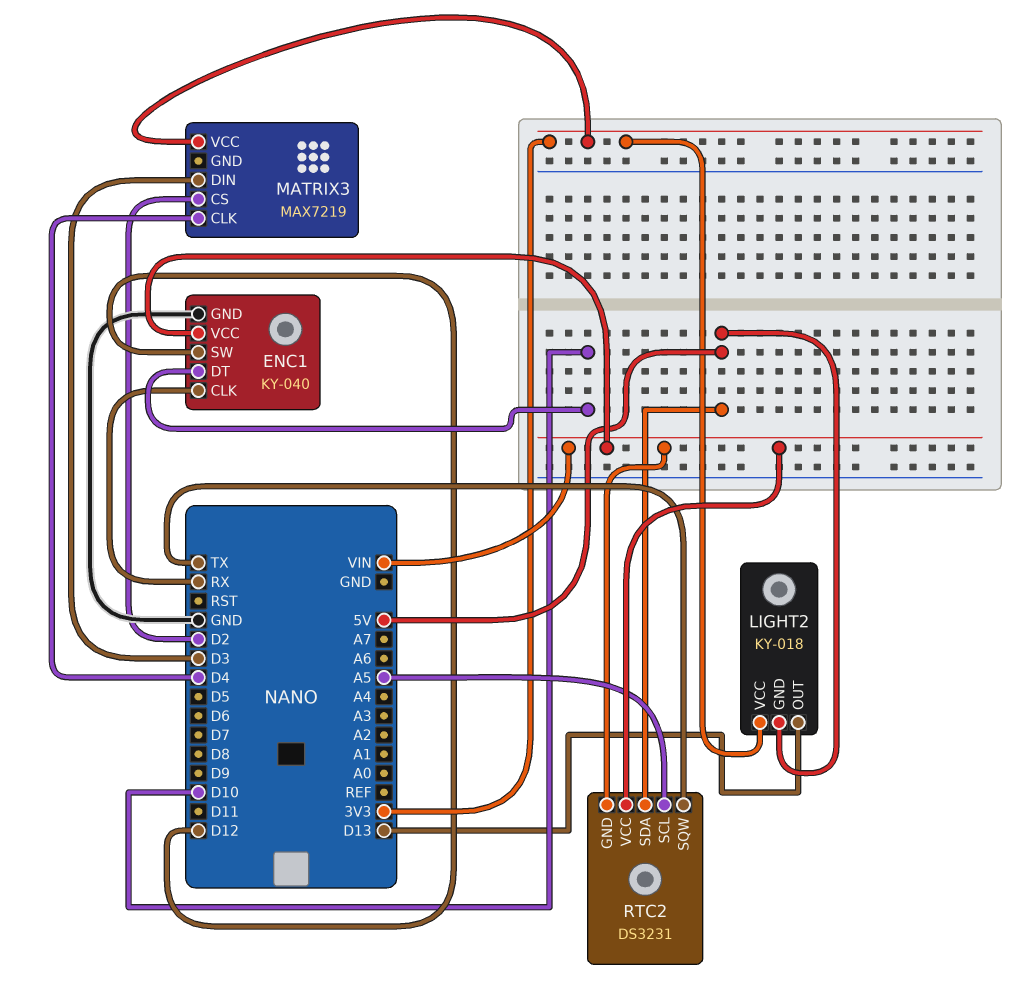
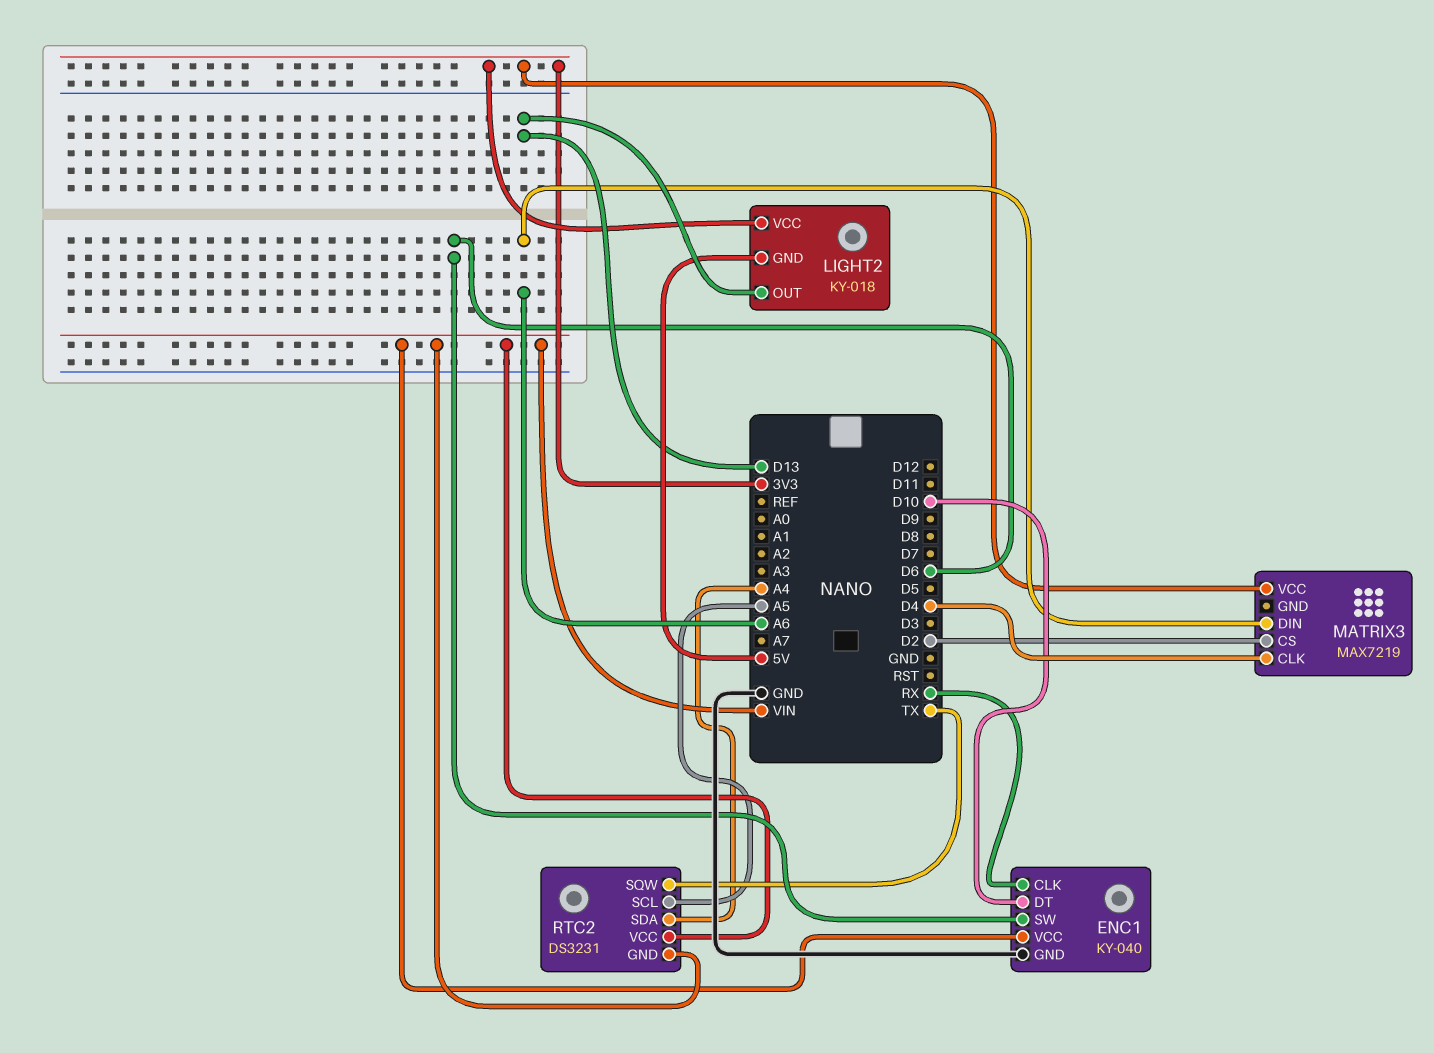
ENC1 pin SW: D12 -> D6
MATRIX3 pin DIN: D3 -> A6
RTC2 pin SDA: 5V -> A4

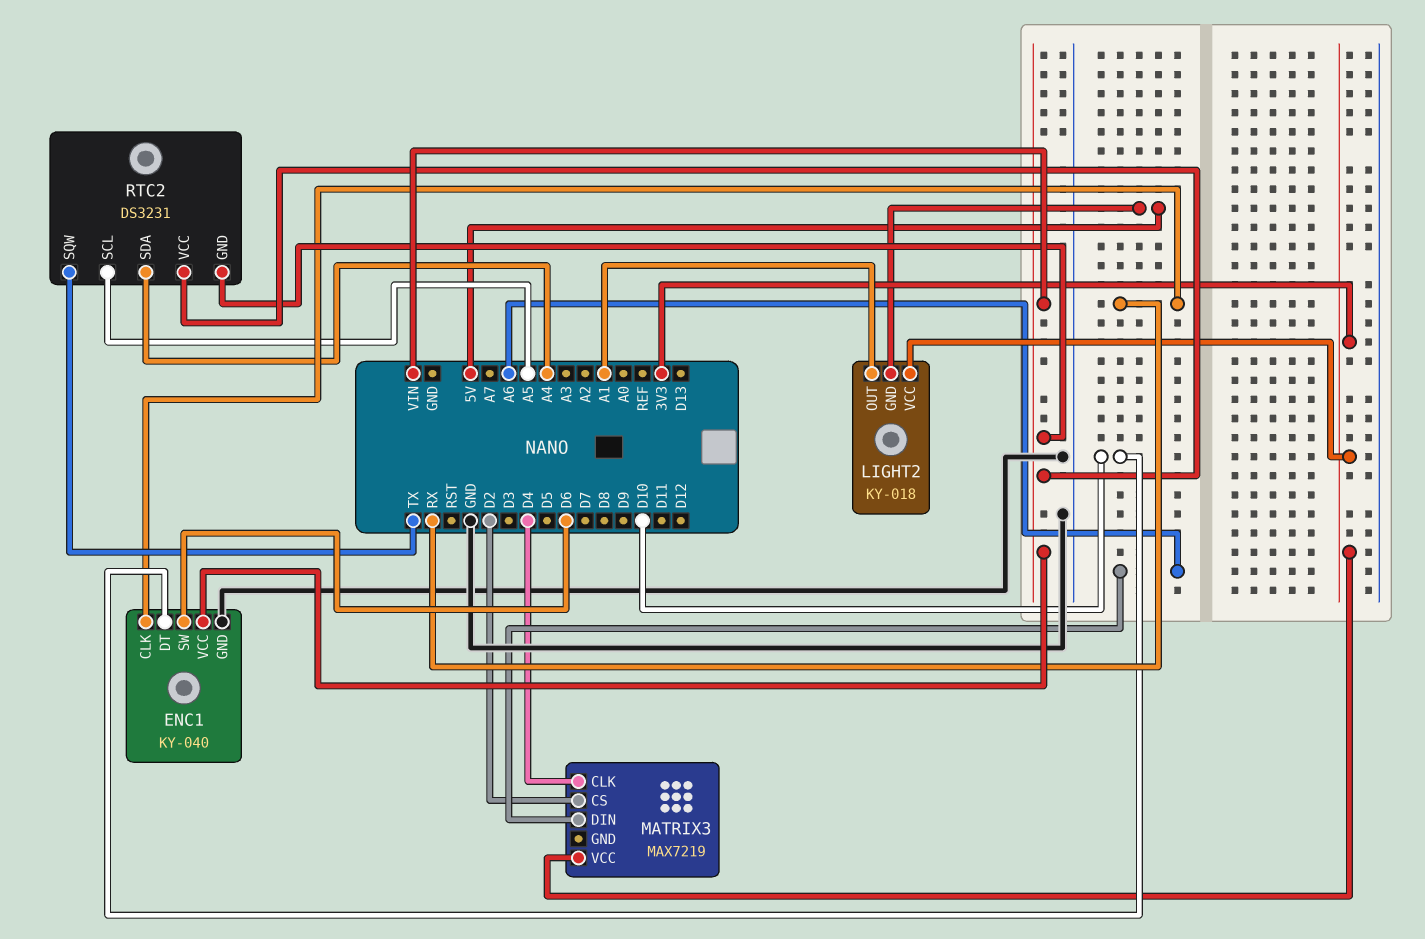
LIGHT2 pin OUT: D13 -> A1

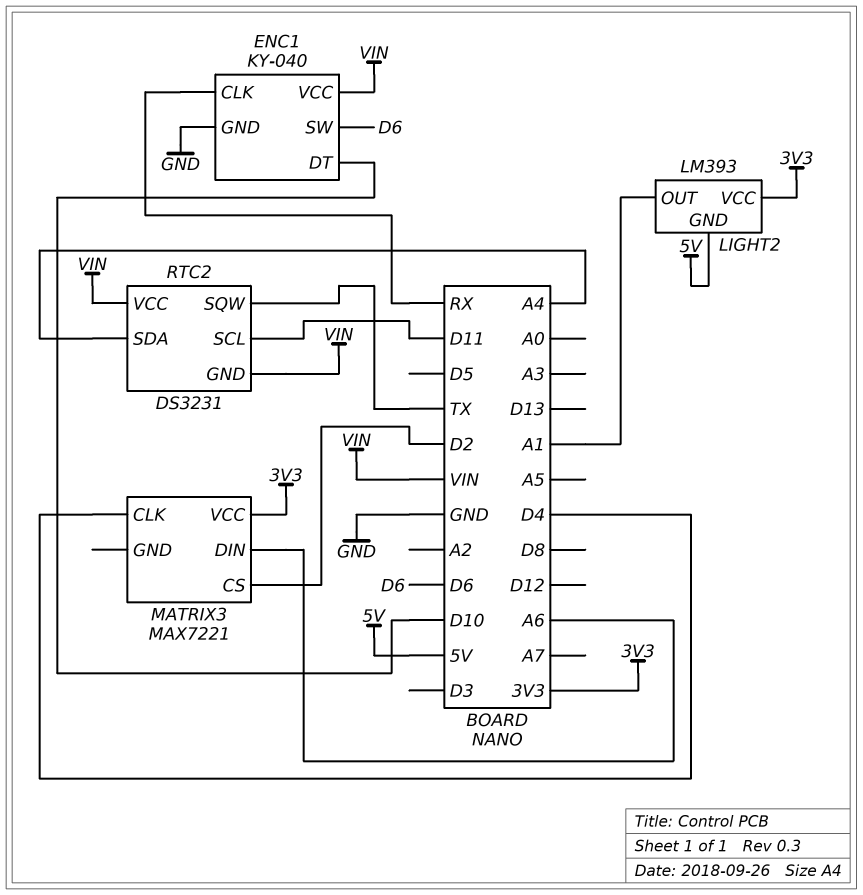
LIGHT2: KY-018 -> LM393
MATRIX3: MAX7219 -> MAX7221
RTC2 pin SCL: A5 -> D11

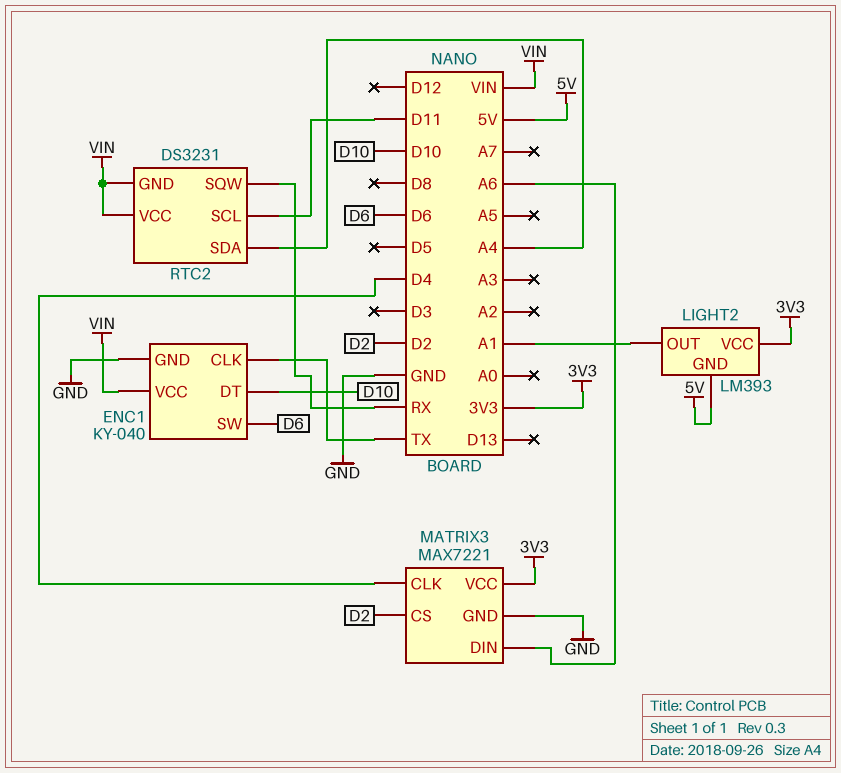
ENC1 pin CLK: RX -> TX
MATRIX3 pin GND: none -> GND
RTC2 pin SQW: TX -> RX

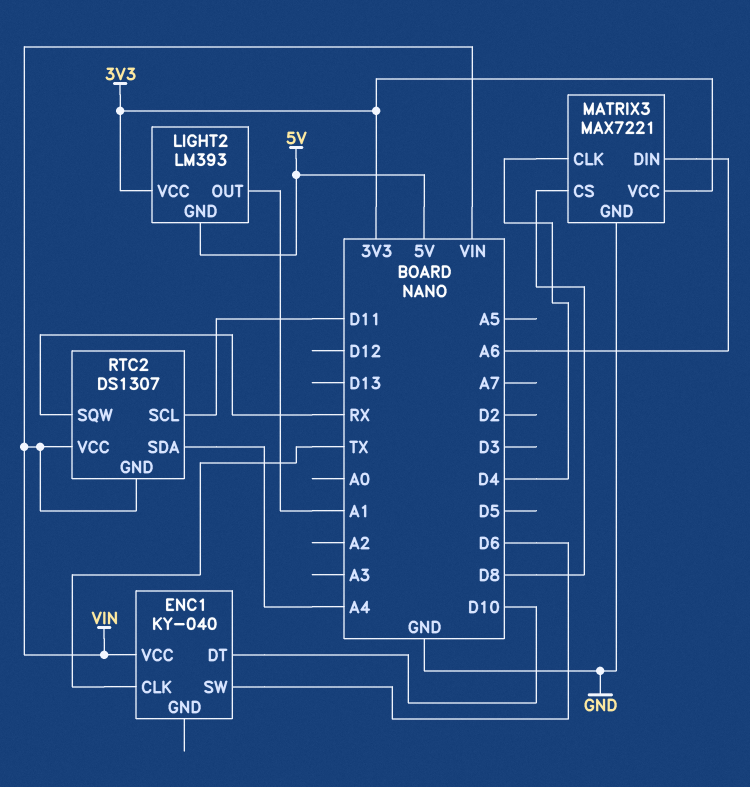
ENC1 pin GND: GND -> none
MATRIX3 pin CS: D2 -> D8
RTC2: DS3231 -> DS1307

